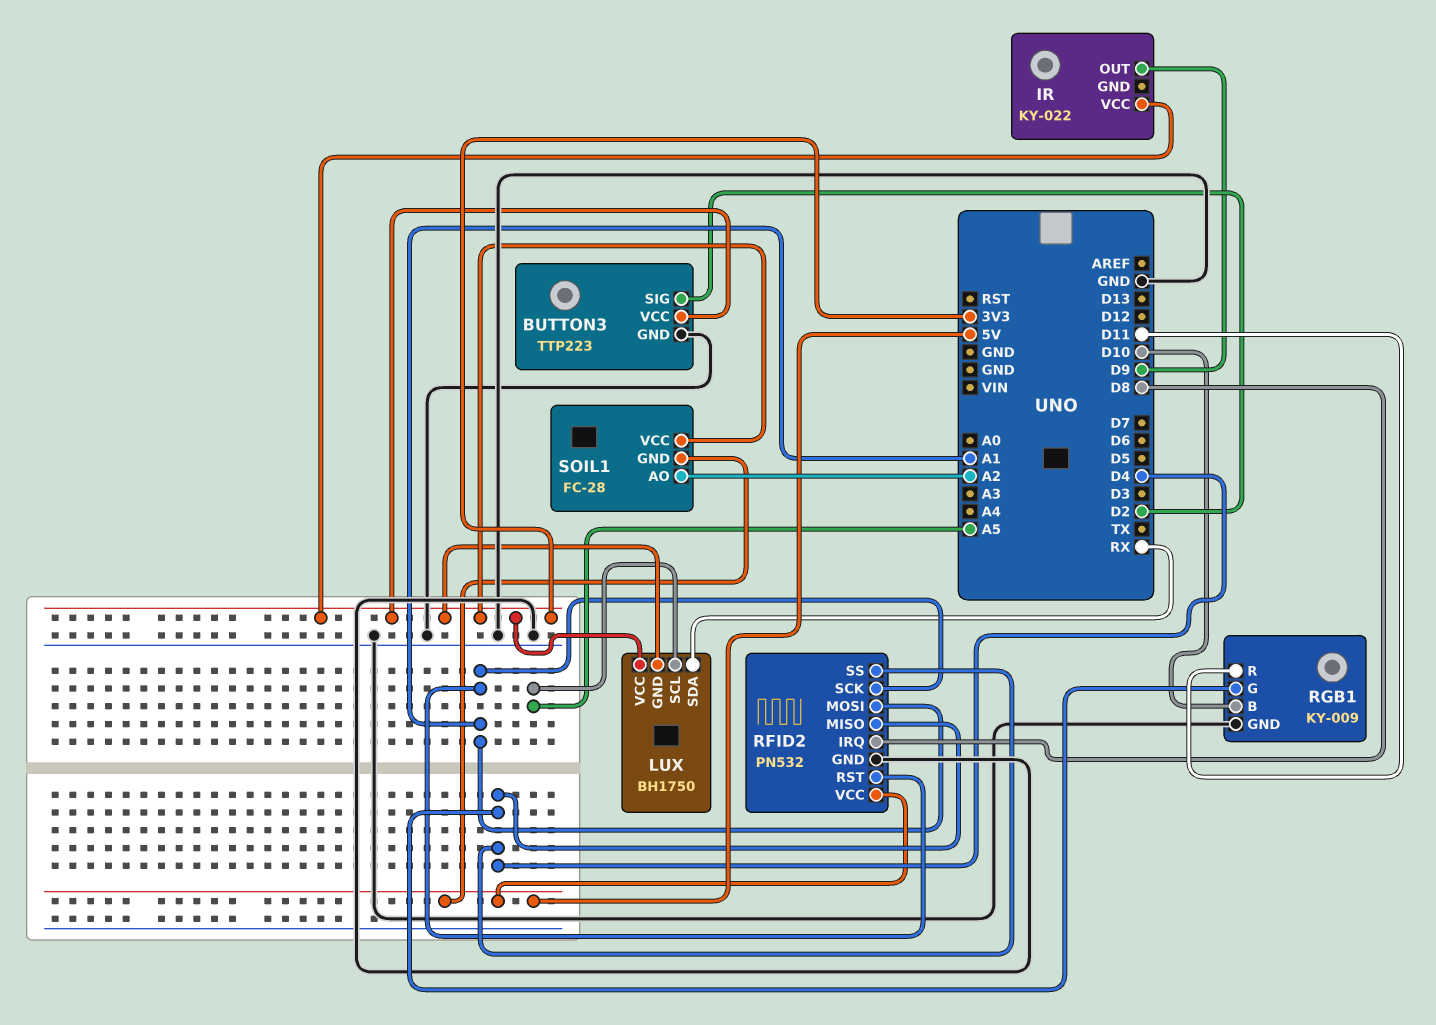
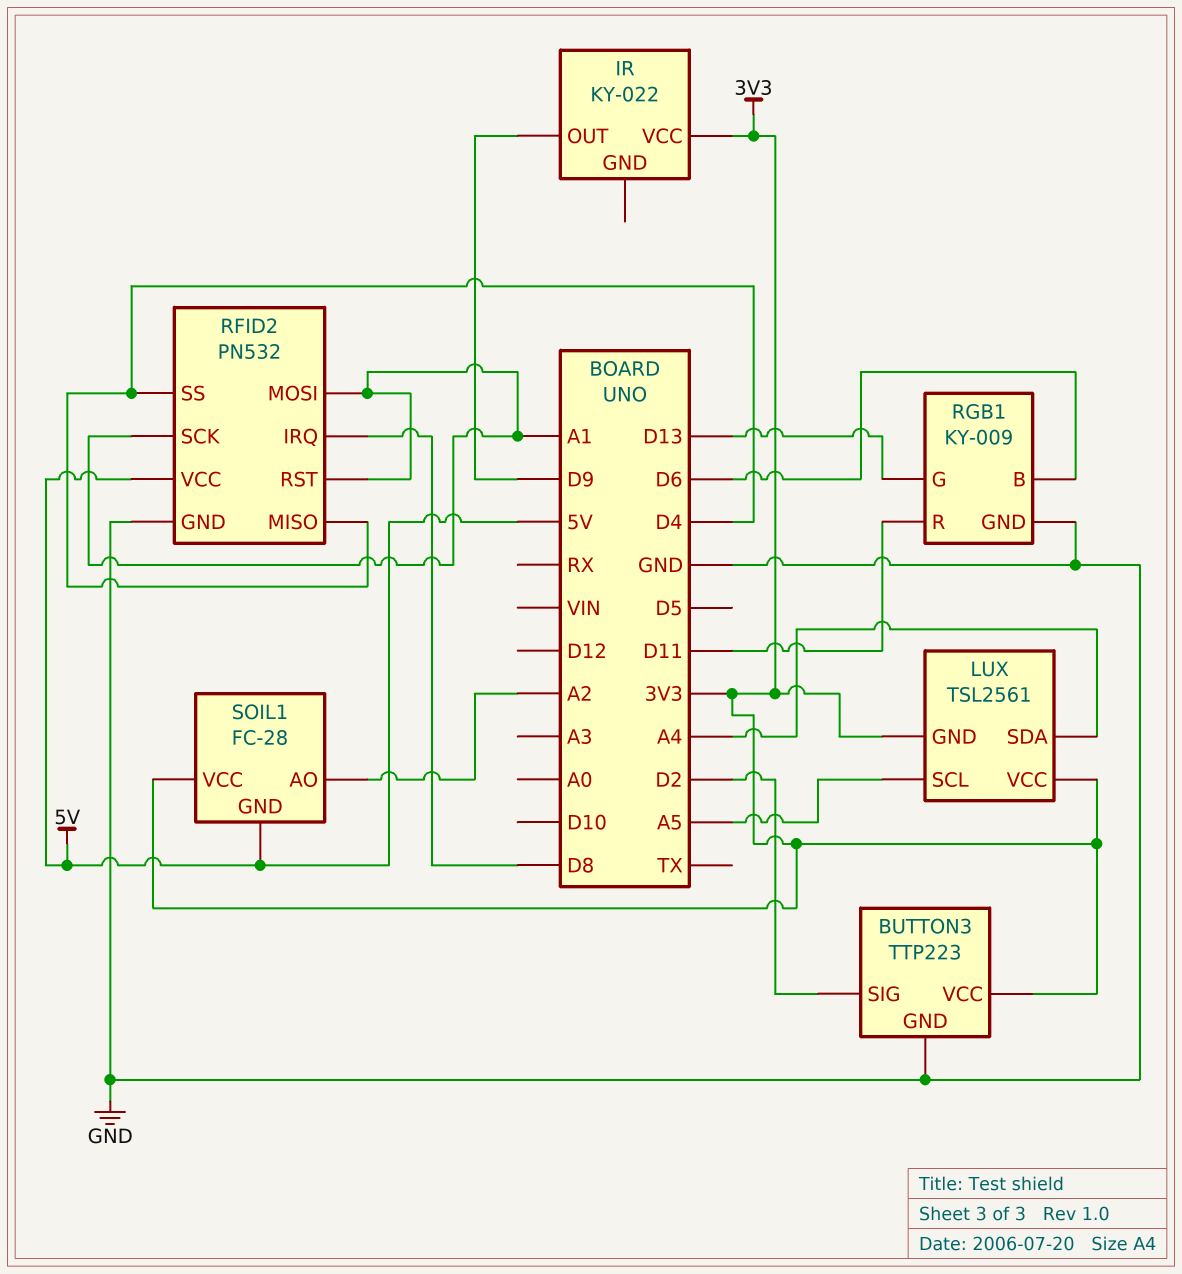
LUX: BH1750 -> TSL2561
LUX pin SDA: RX -> A4
RGB1 pin B: D10 -> D6
RGB1 pin G: D4 -> D13

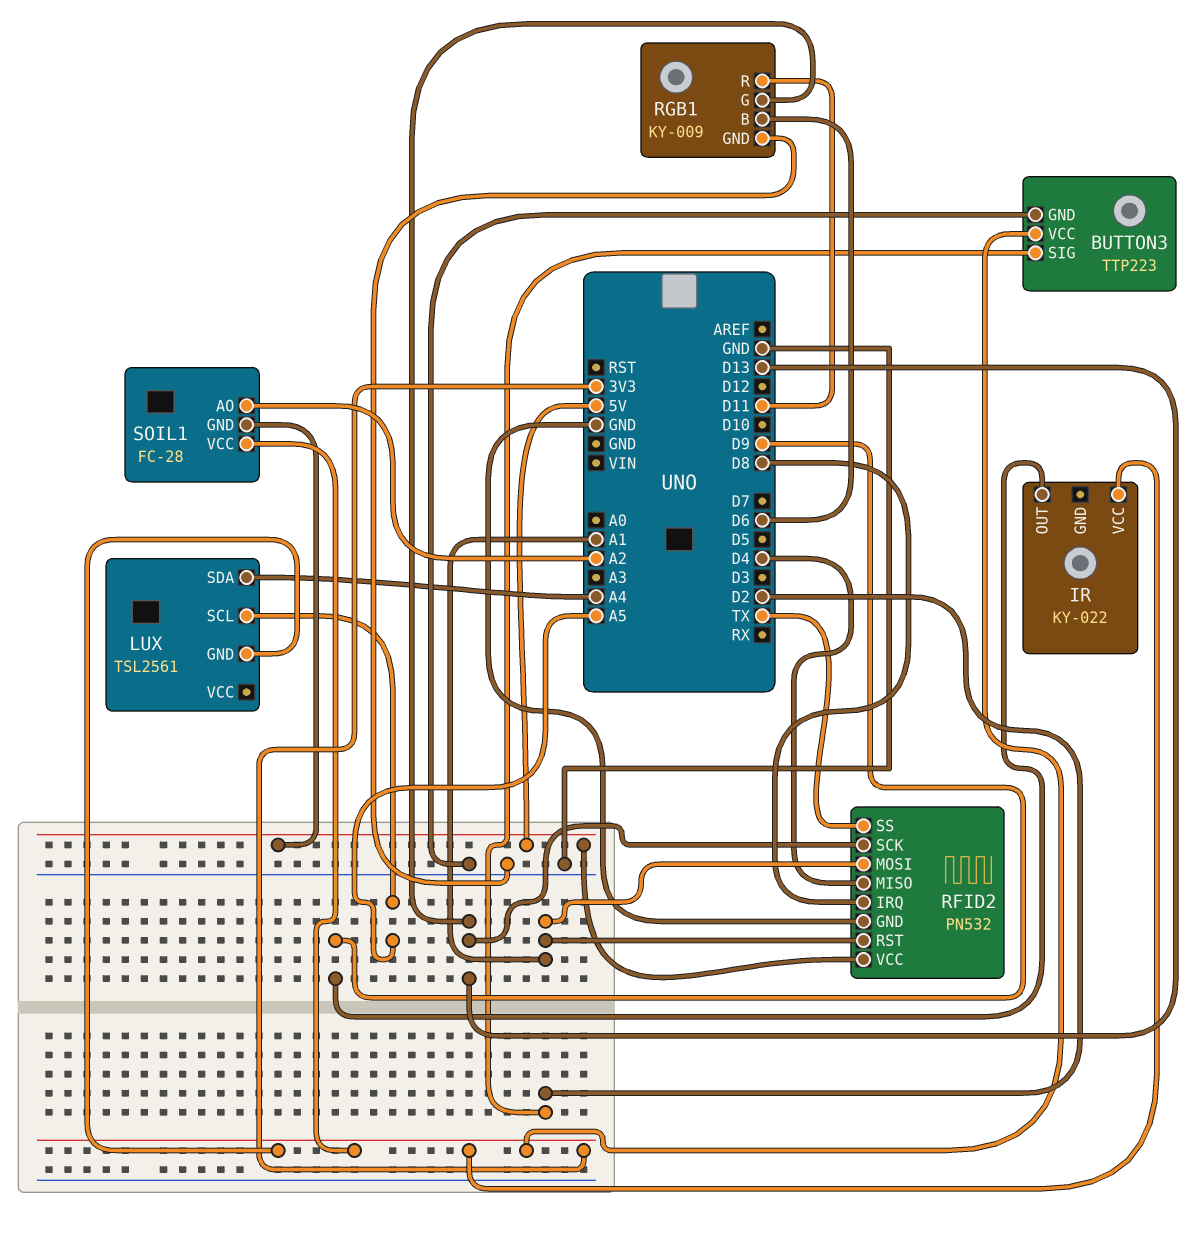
LUX pin VCC: 3V3 -> none
RFID2 pin SCK: A1 -> D13
RFID2 pin SS: D4 -> TX

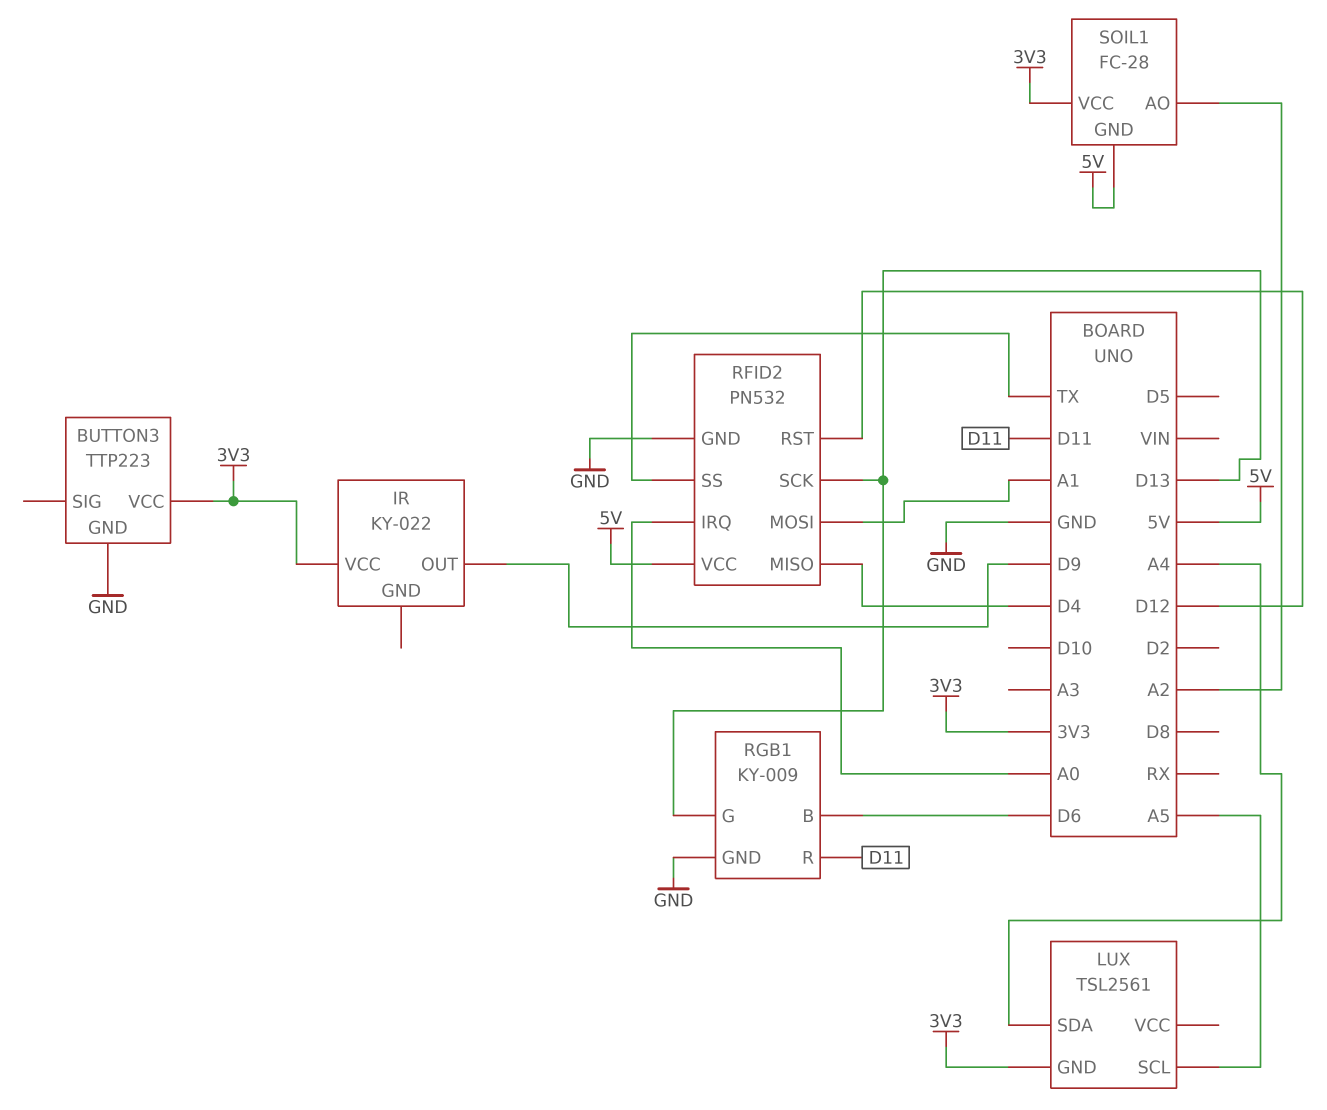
BUTTON3 pin SIG: D2 -> none
RFID2 pin IRQ: D8 -> A0
RFID2 pin RST: A1 -> D12

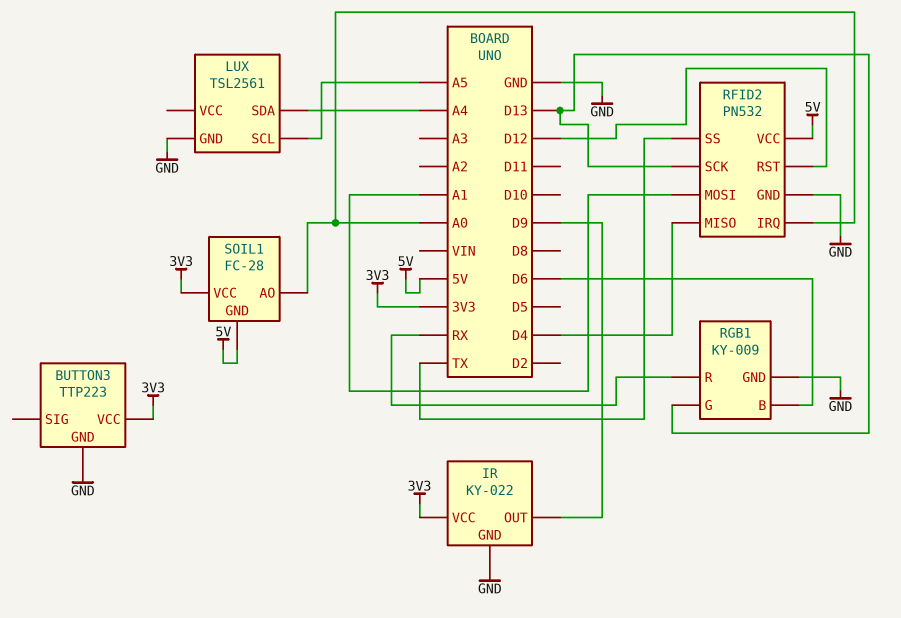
IR pin GND: none -> GND
LUX pin GND: 3V3 -> GND
RGB1 pin R: D11 -> RX
SOIL1 pin AO: A2 -> A0

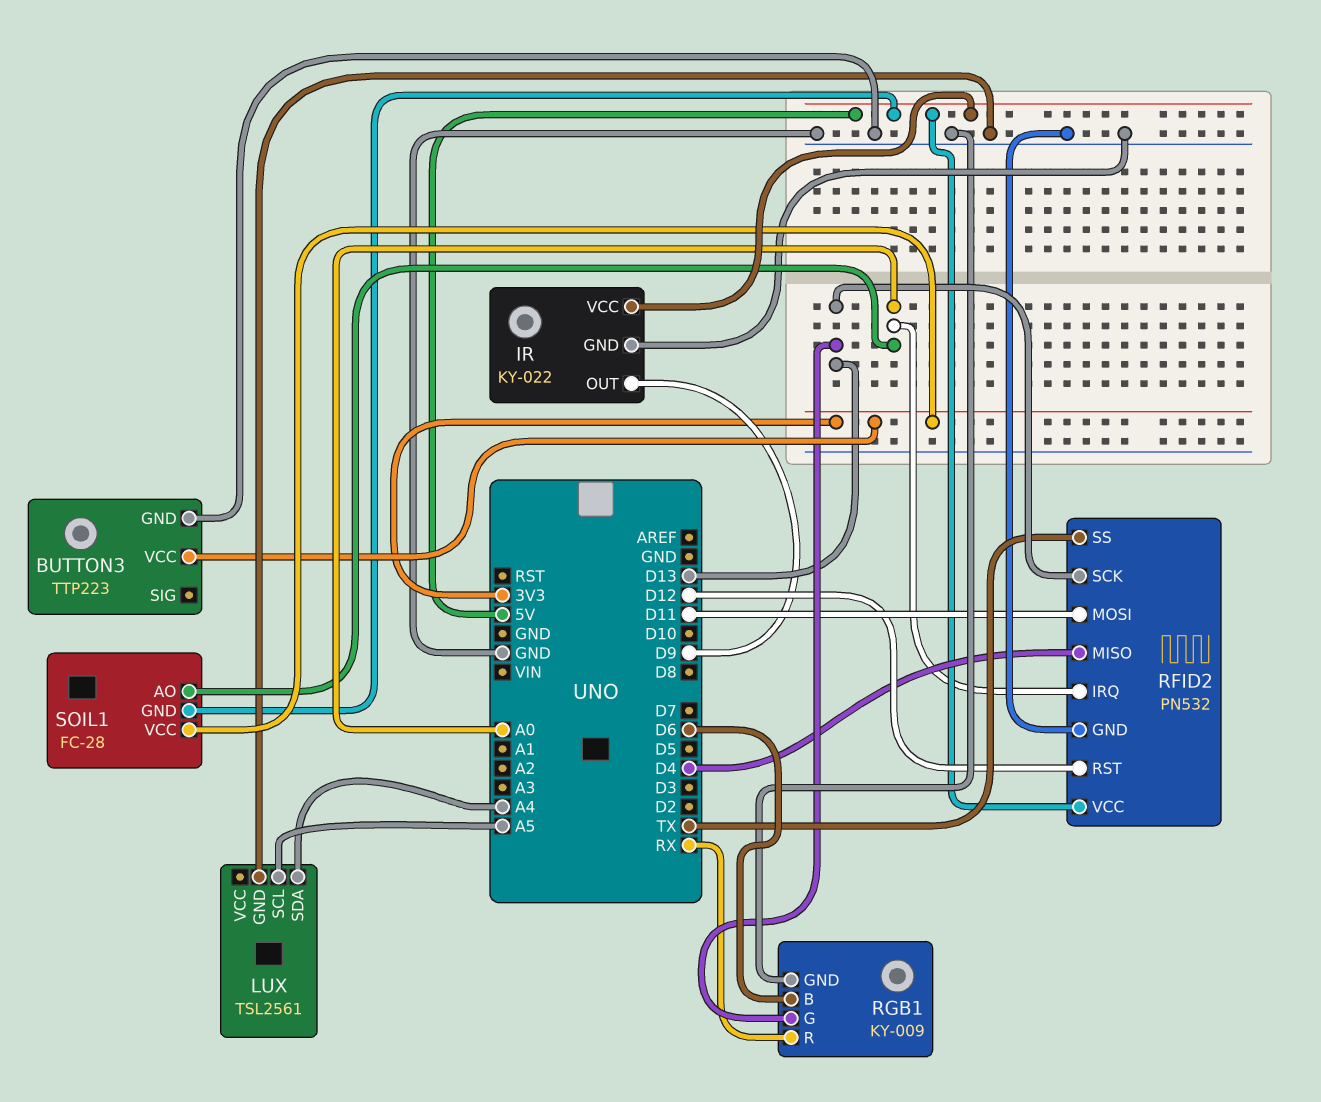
IR pin VCC: 3V3 -> 5V
RFID2 pin MOSI: A1 -> D11

